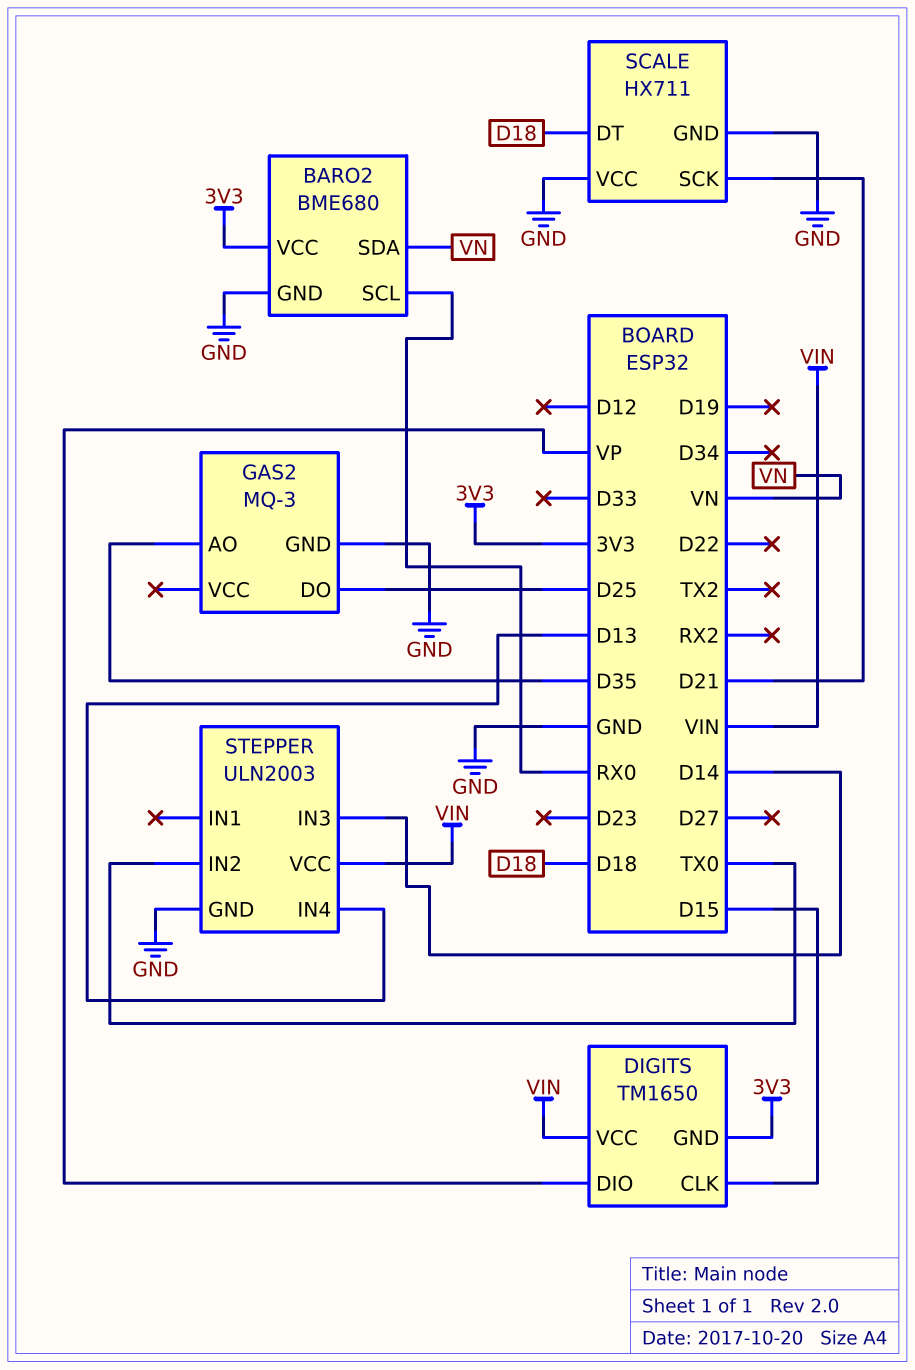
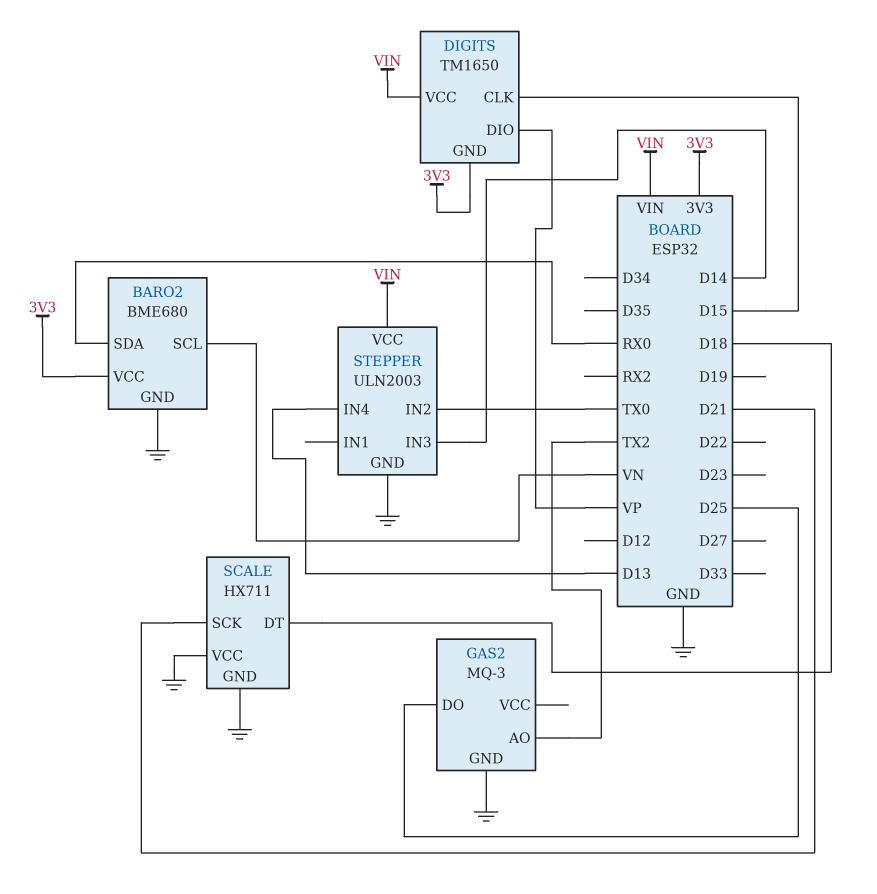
BARO2 pin SCL: RX0 -> VN
BARO2 pin SDA: VN -> RX0
GAS2 pin AO: D35 -> TX2

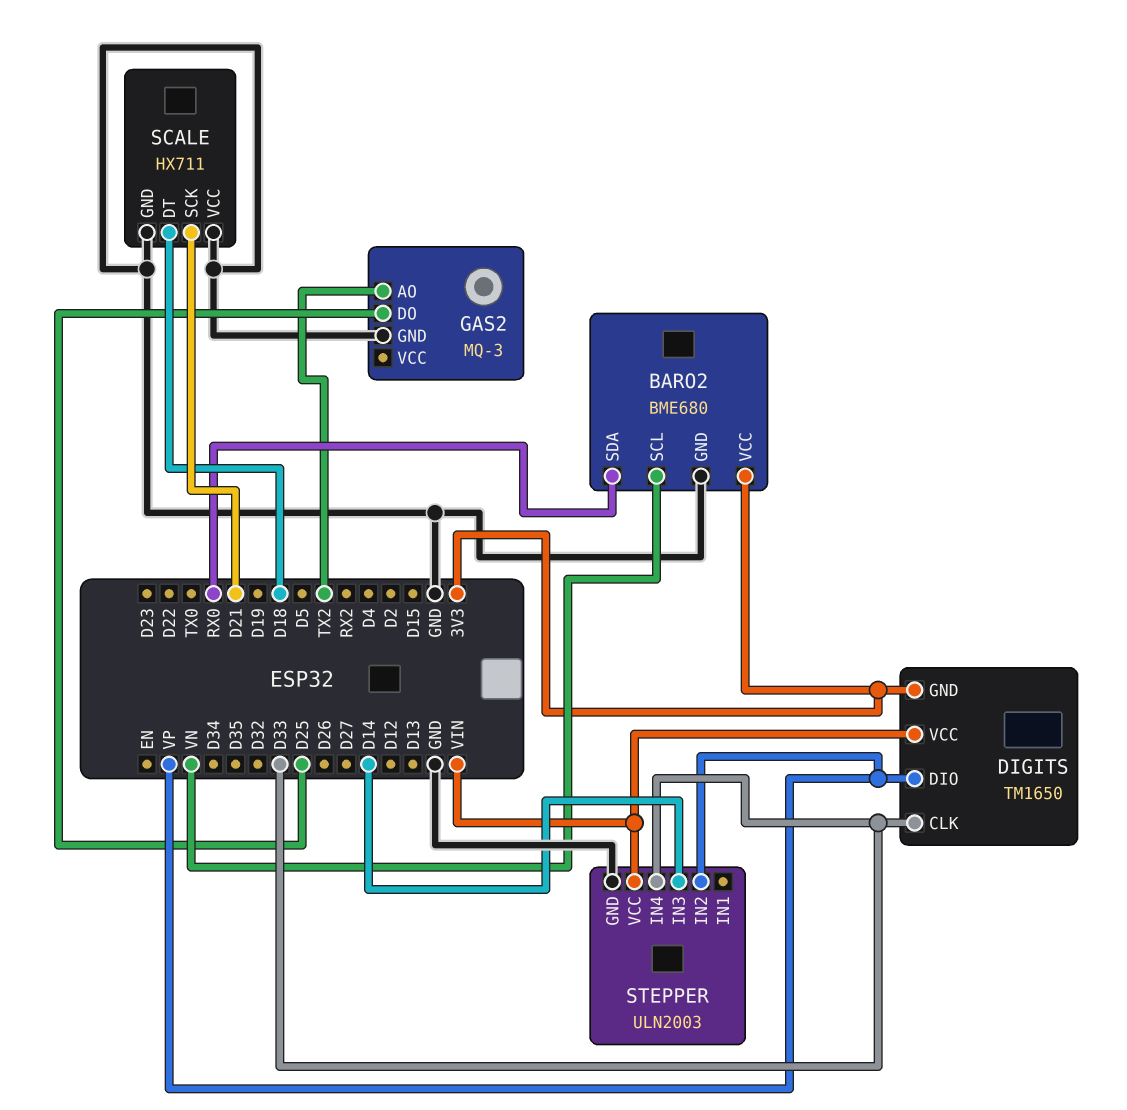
DIGITS pin CLK: D15 -> D33
STEPPER pin IN2: TX0 -> VP
STEPPER pin IN4: D13 -> D33

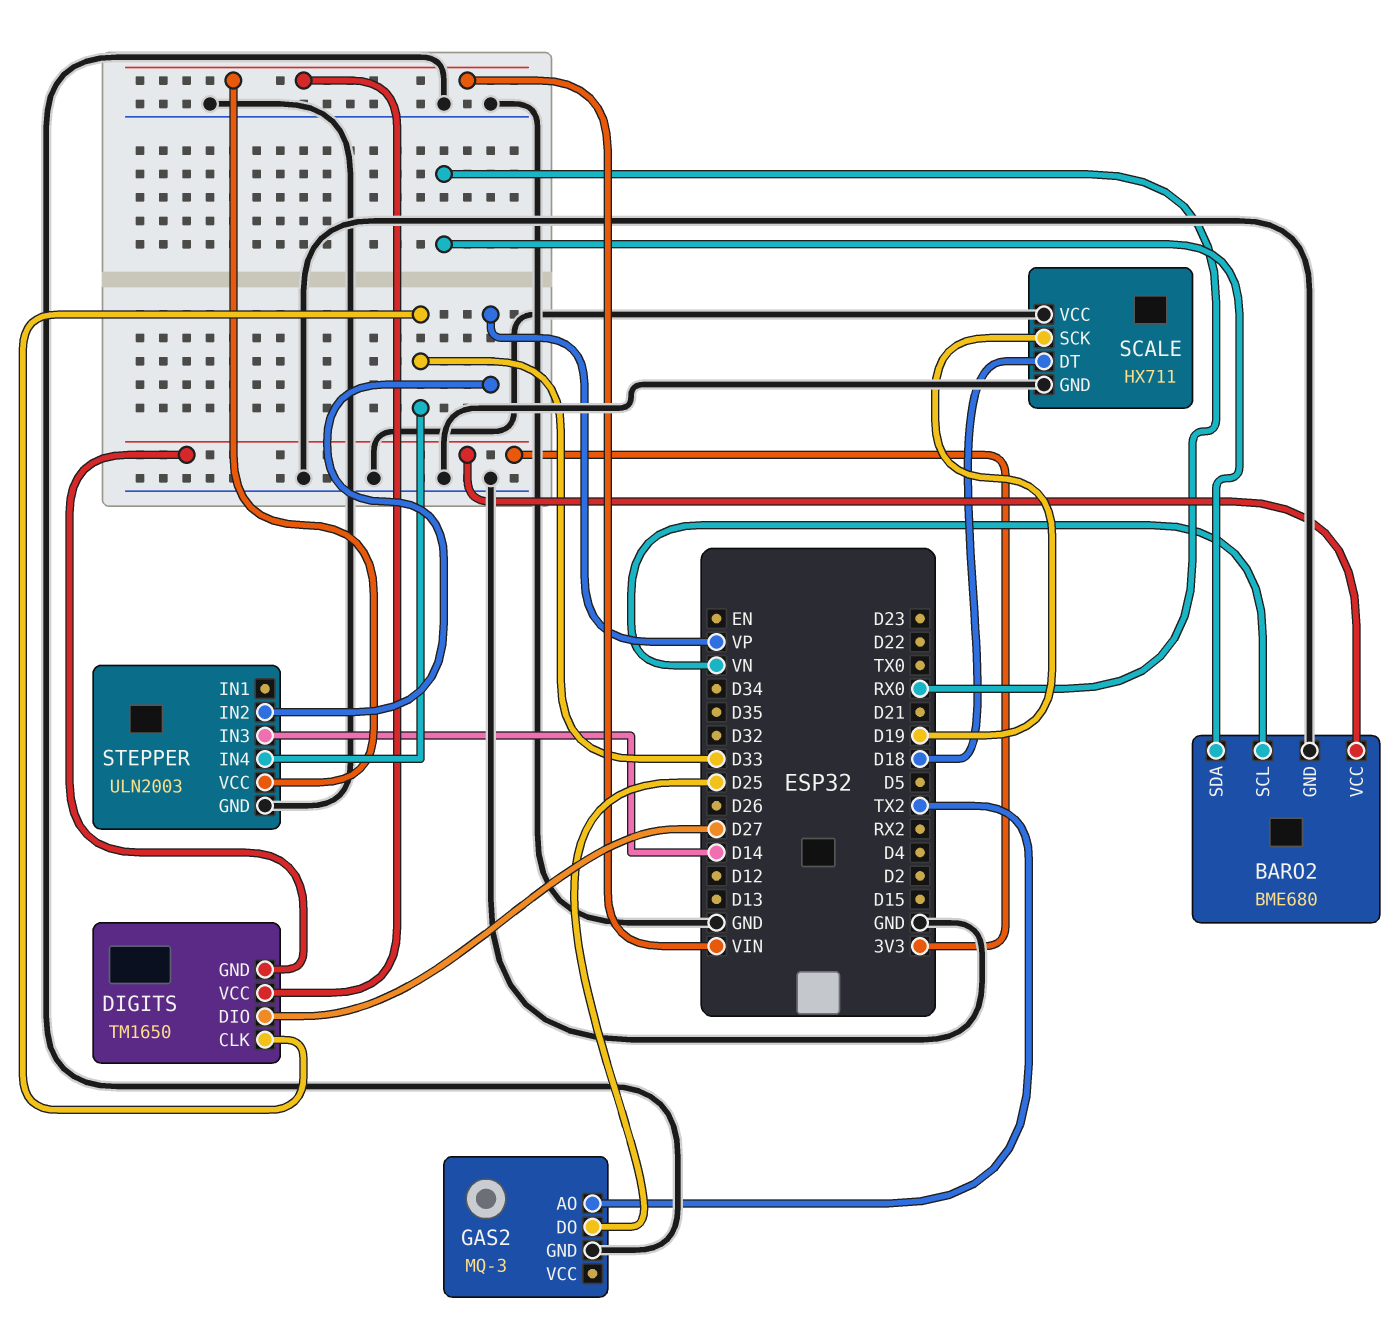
DIGITS pin DIO: VP -> D27
SCALE pin SCK: D21 -> D19

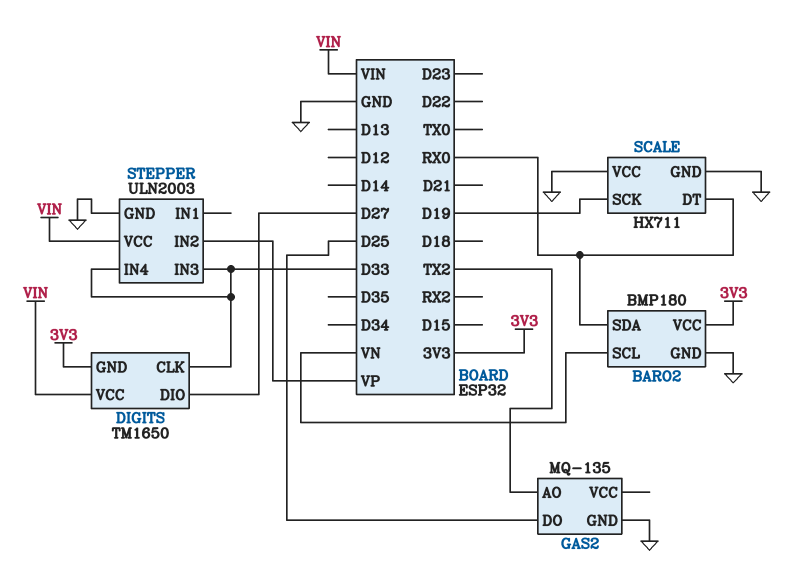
BARO2: BME680 -> BMP180
GAS2: MQ-3 -> MQ-135
SCALE pin DT: D18 -> RX0
STEPPER pin IN3: D14 -> D33

